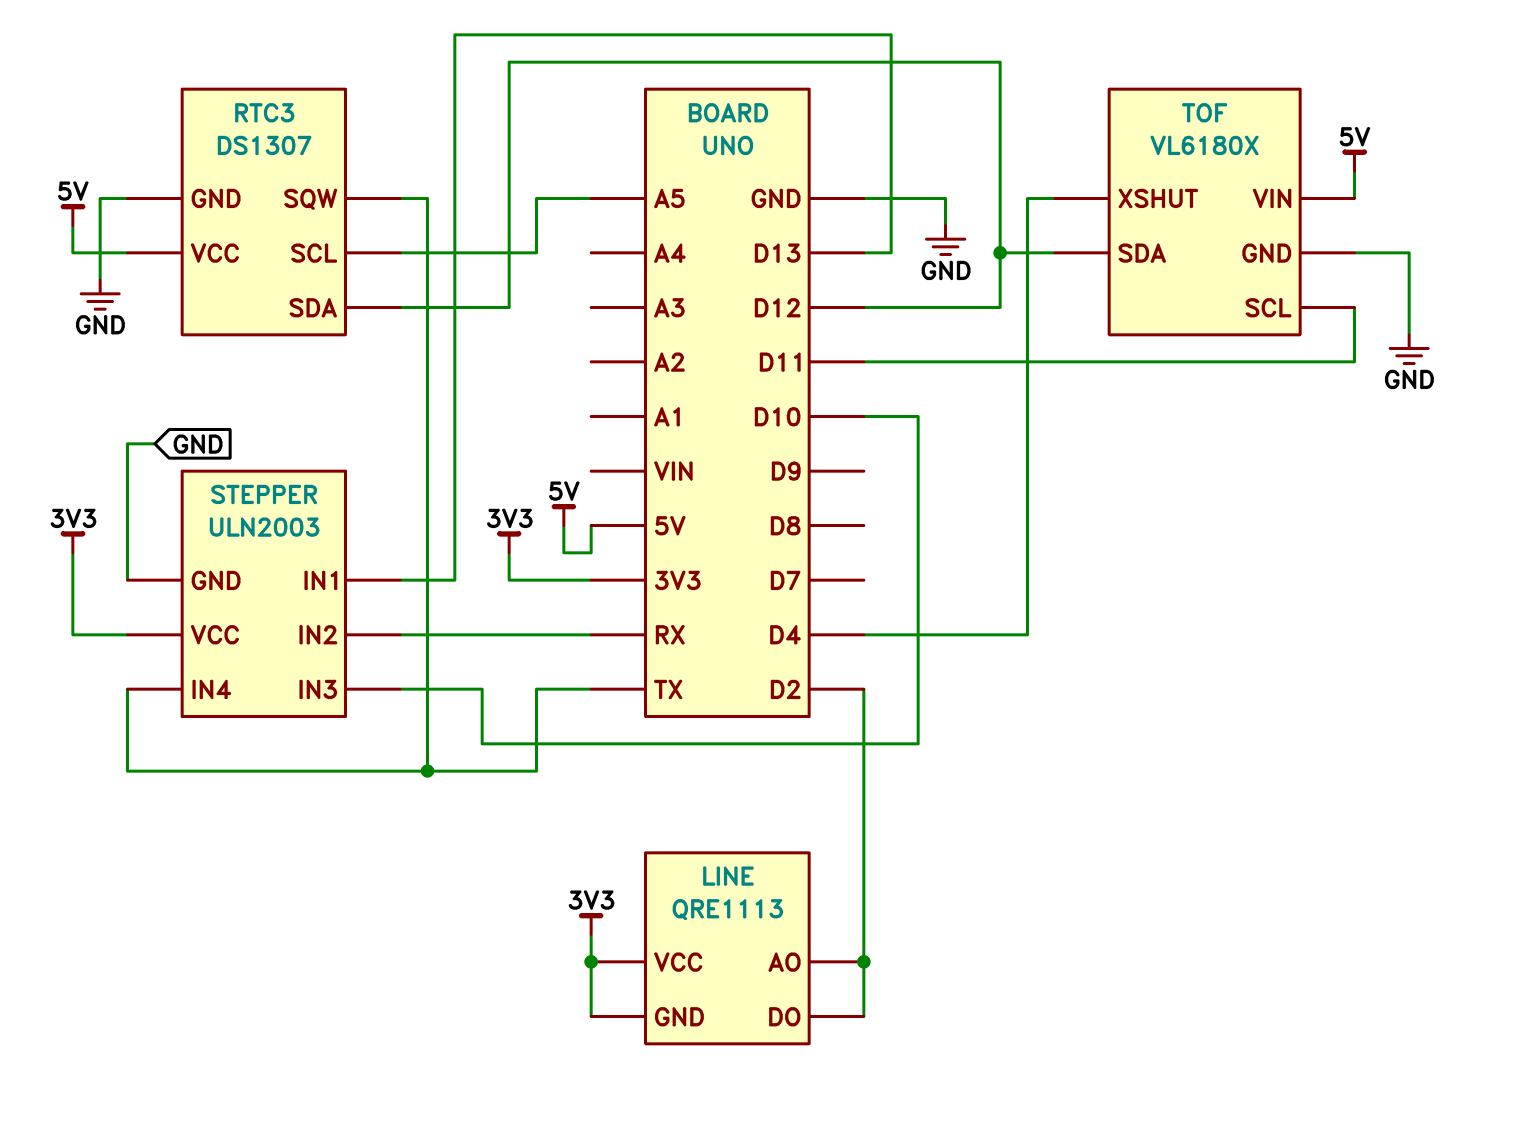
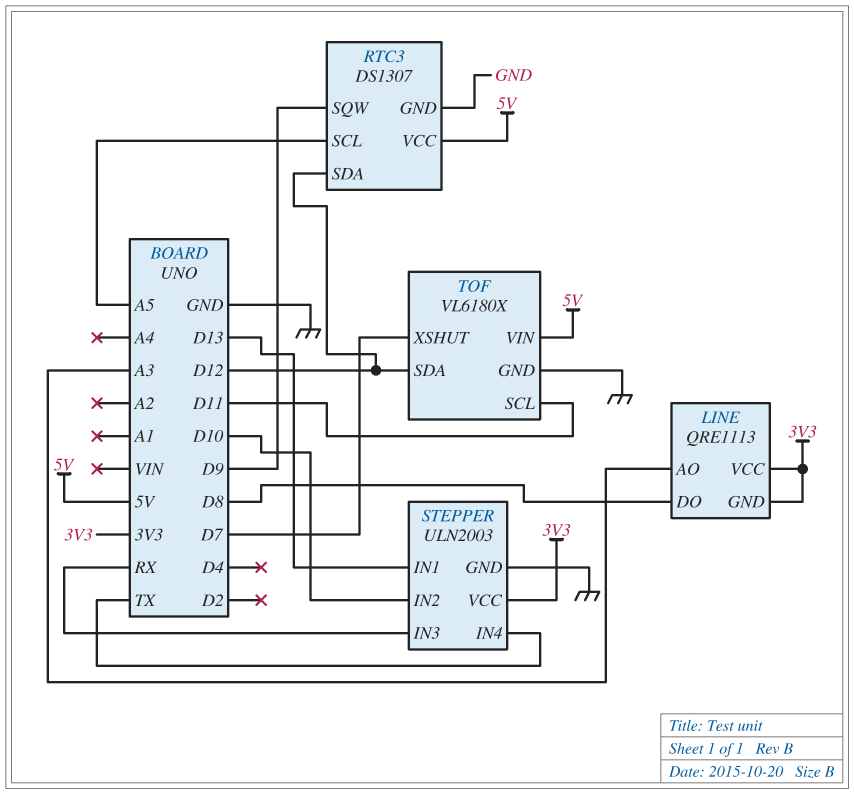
LINE pin AO: D2 -> A3
LINE pin DO: D2 -> D8
RTC3 pin SQW: TX -> D9
STEPPER pin IN2: RX -> D10
STEPPER pin IN3: D10 -> RX
TOF pin XSHUT: D4 -> D7

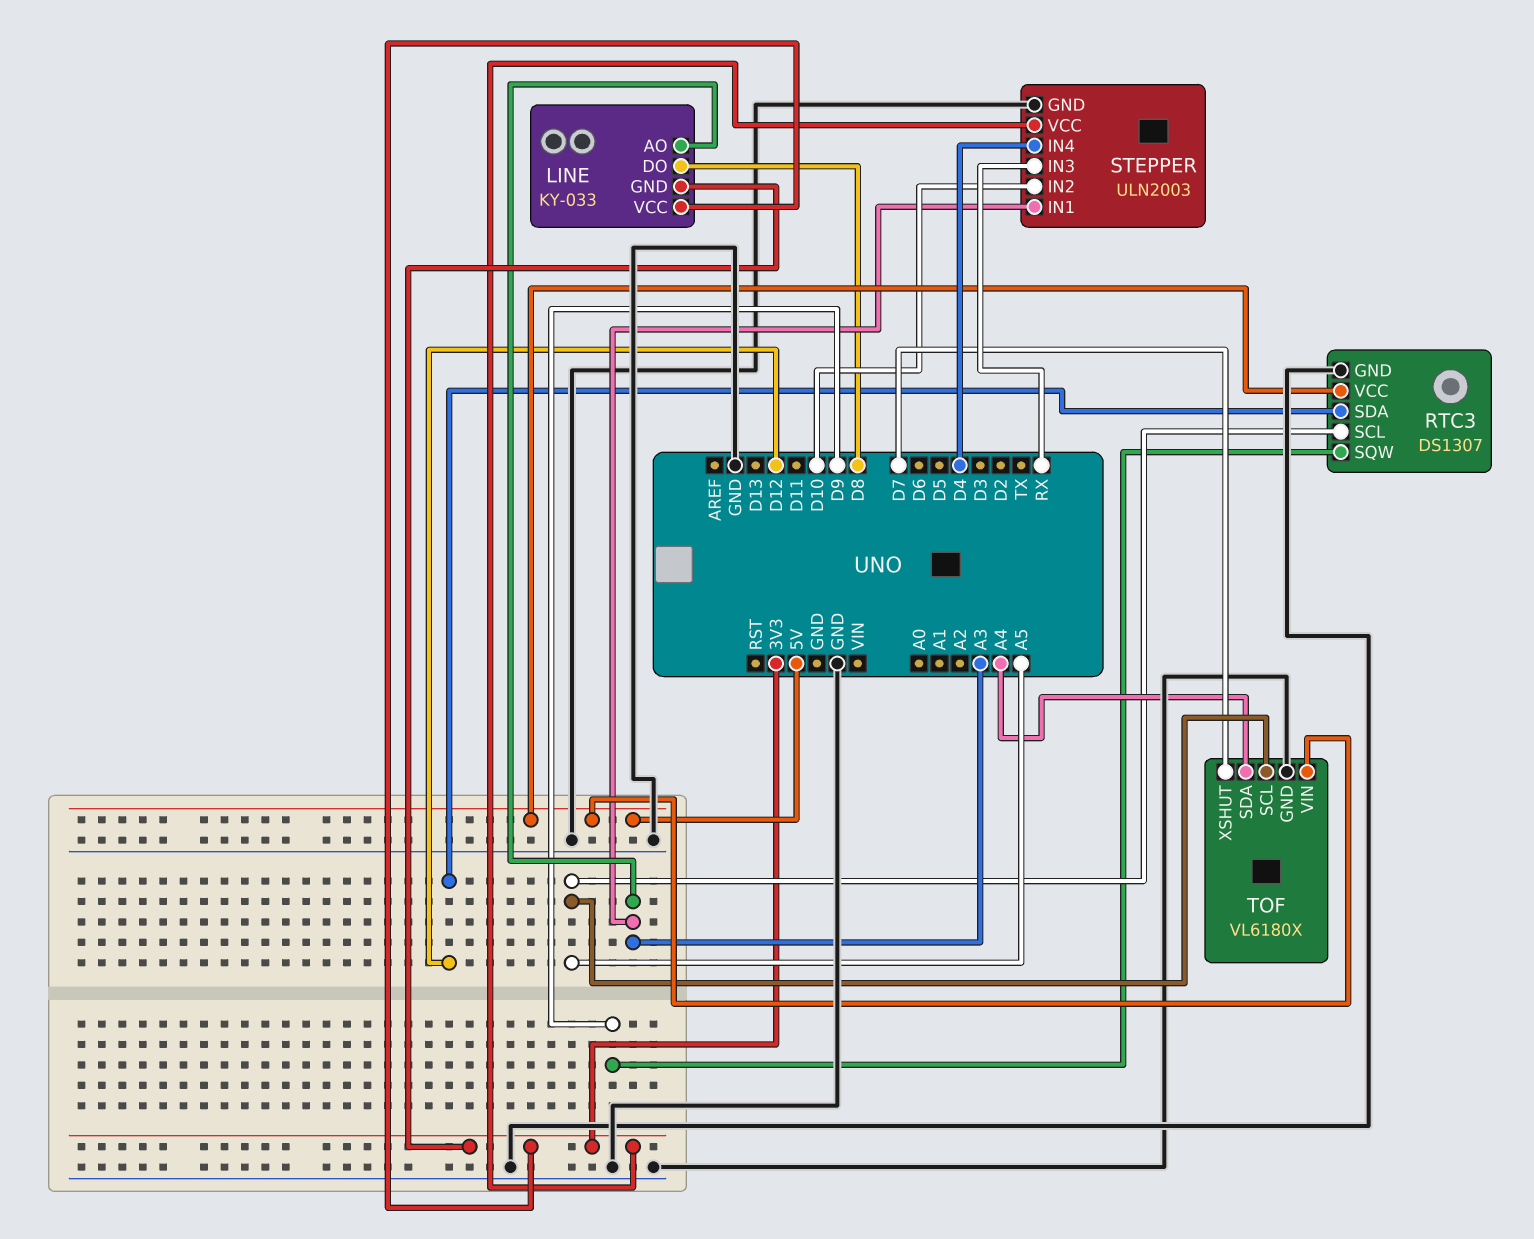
LINE: QRE1113 -> KY-033
STEPPER pin IN1: D13 -> A3
STEPPER pin IN4: TX -> D4
TOF pin SCL: D11 -> A5
TOF pin SDA: D12 -> A4

